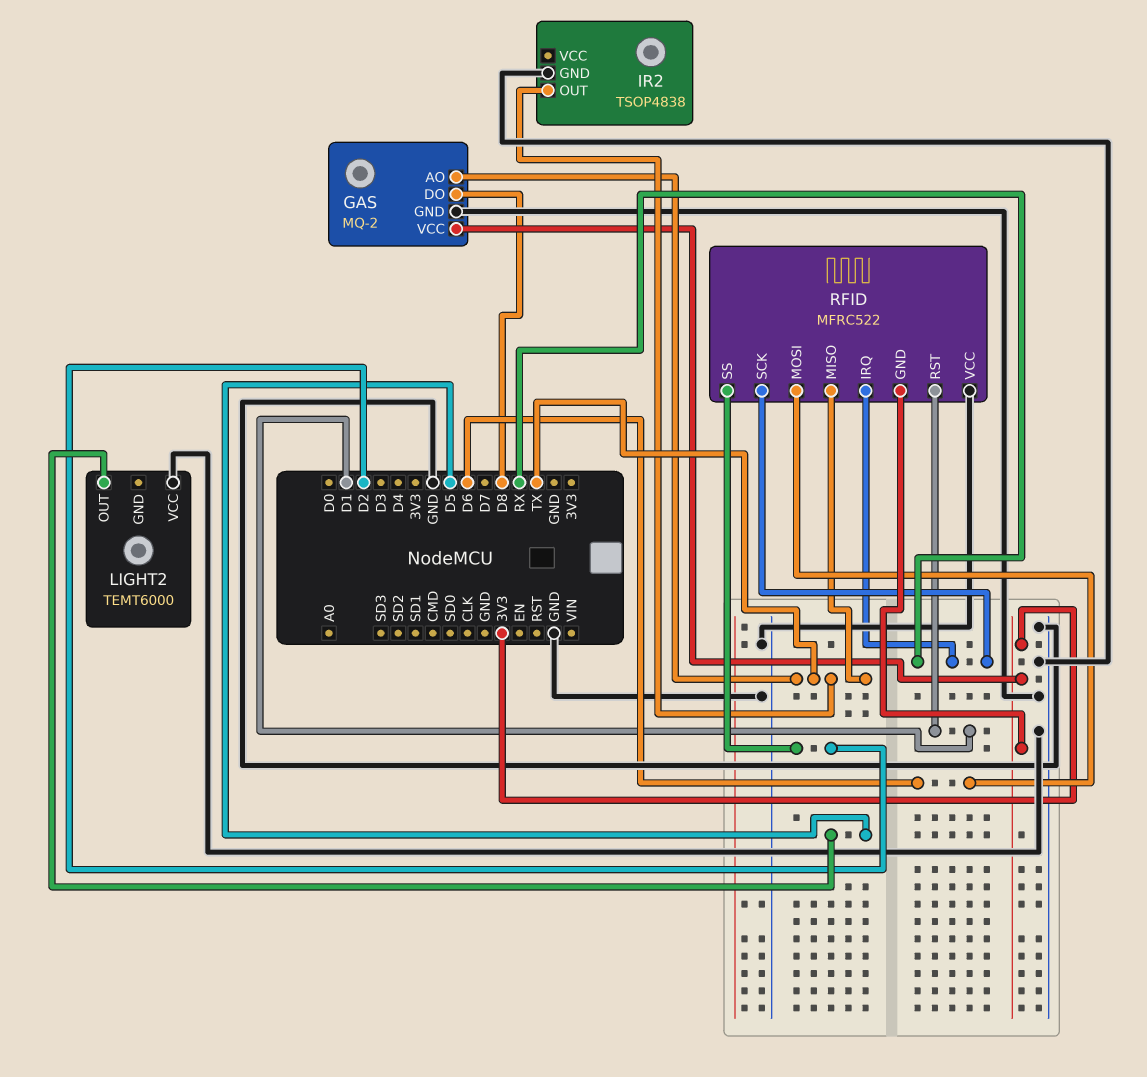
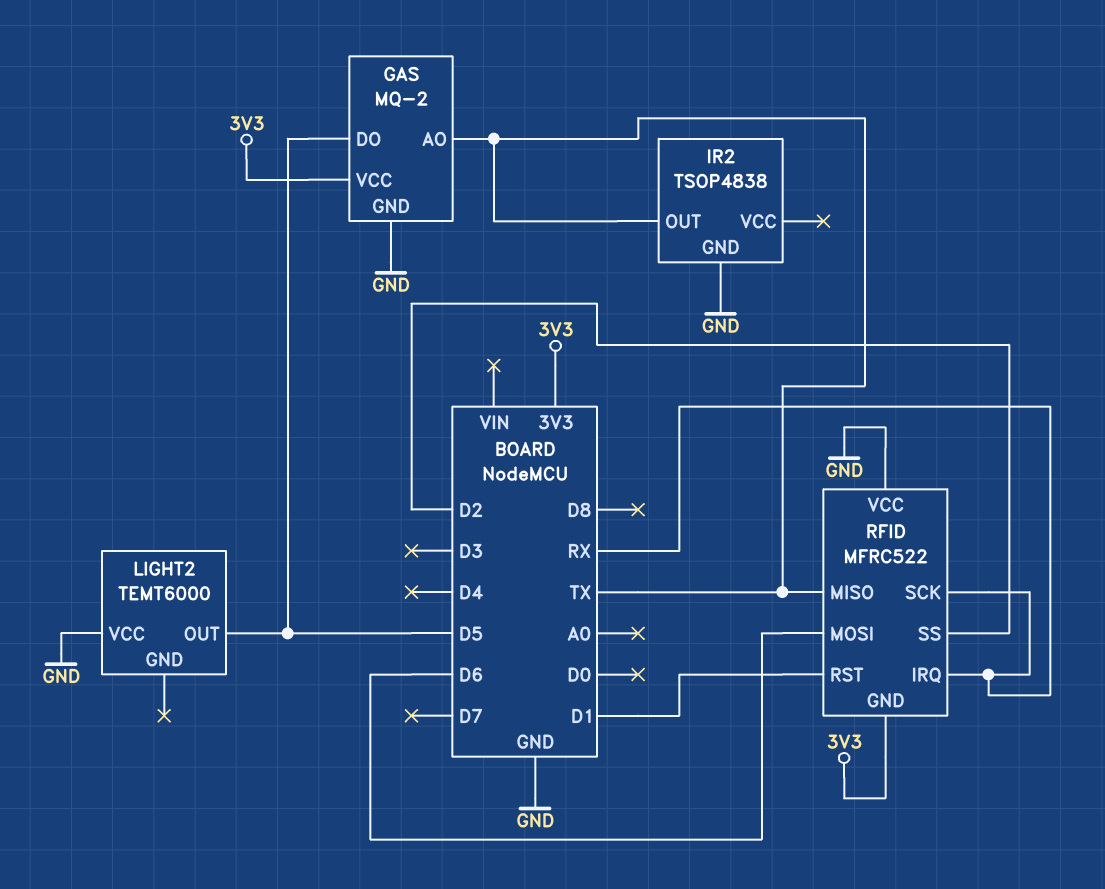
GAS pin DO: D8 -> D5

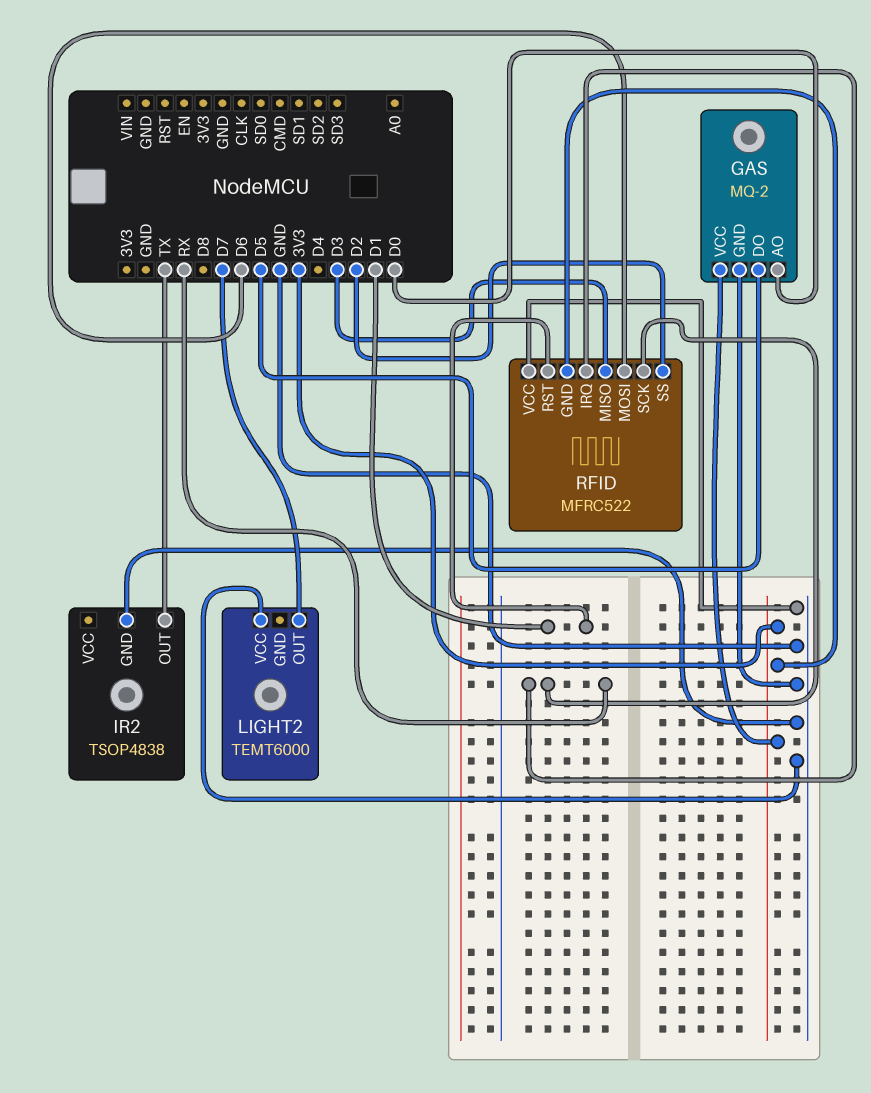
GAS pin AO: TX -> D0
LIGHT2 pin OUT: D5 -> D7
RFID pin MISO: TX -> D3

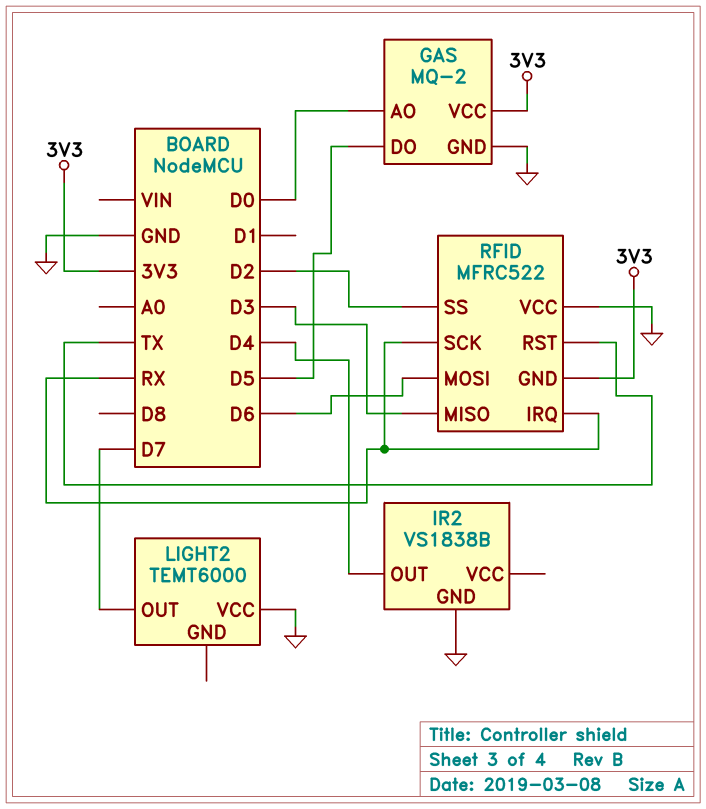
IR2: TSOP4838 -> VS1838B
IR2 pin OUT: TX -> D4
RFID pin RST: D1 -> TX

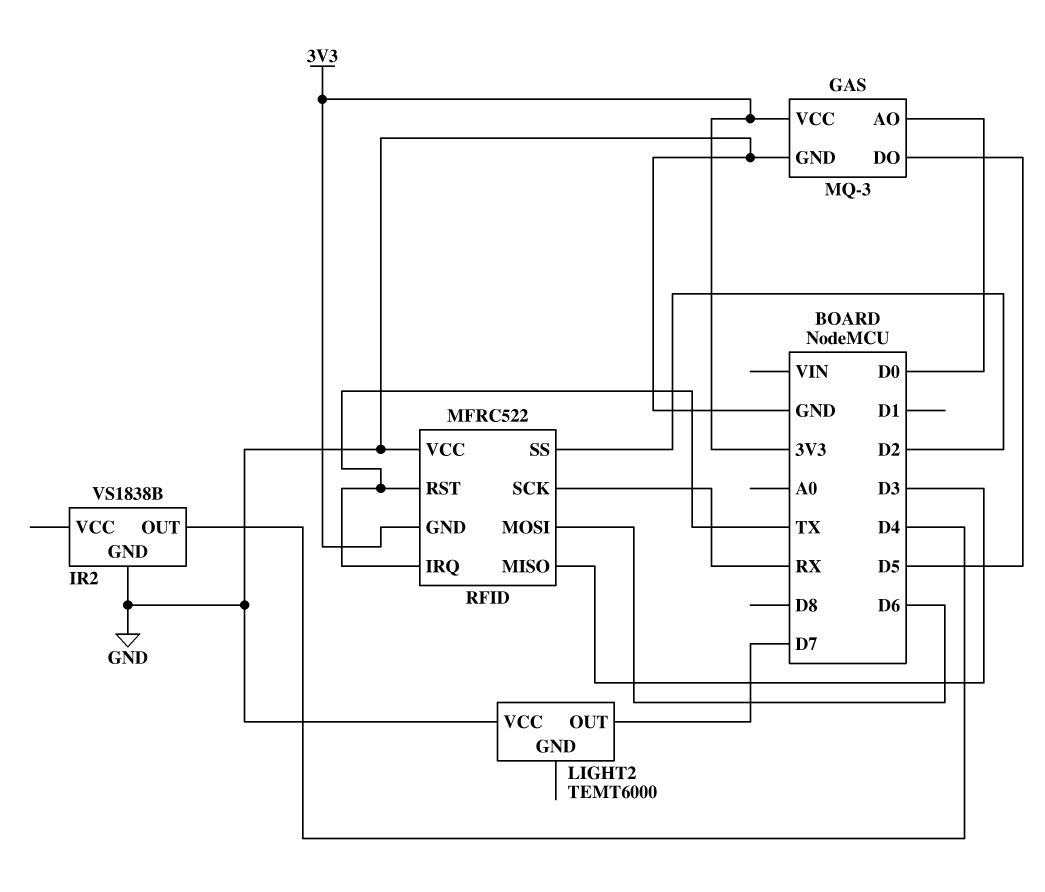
GAS: MQ-2 -> MQ-3
RFID pin IRQ: RX -> TX

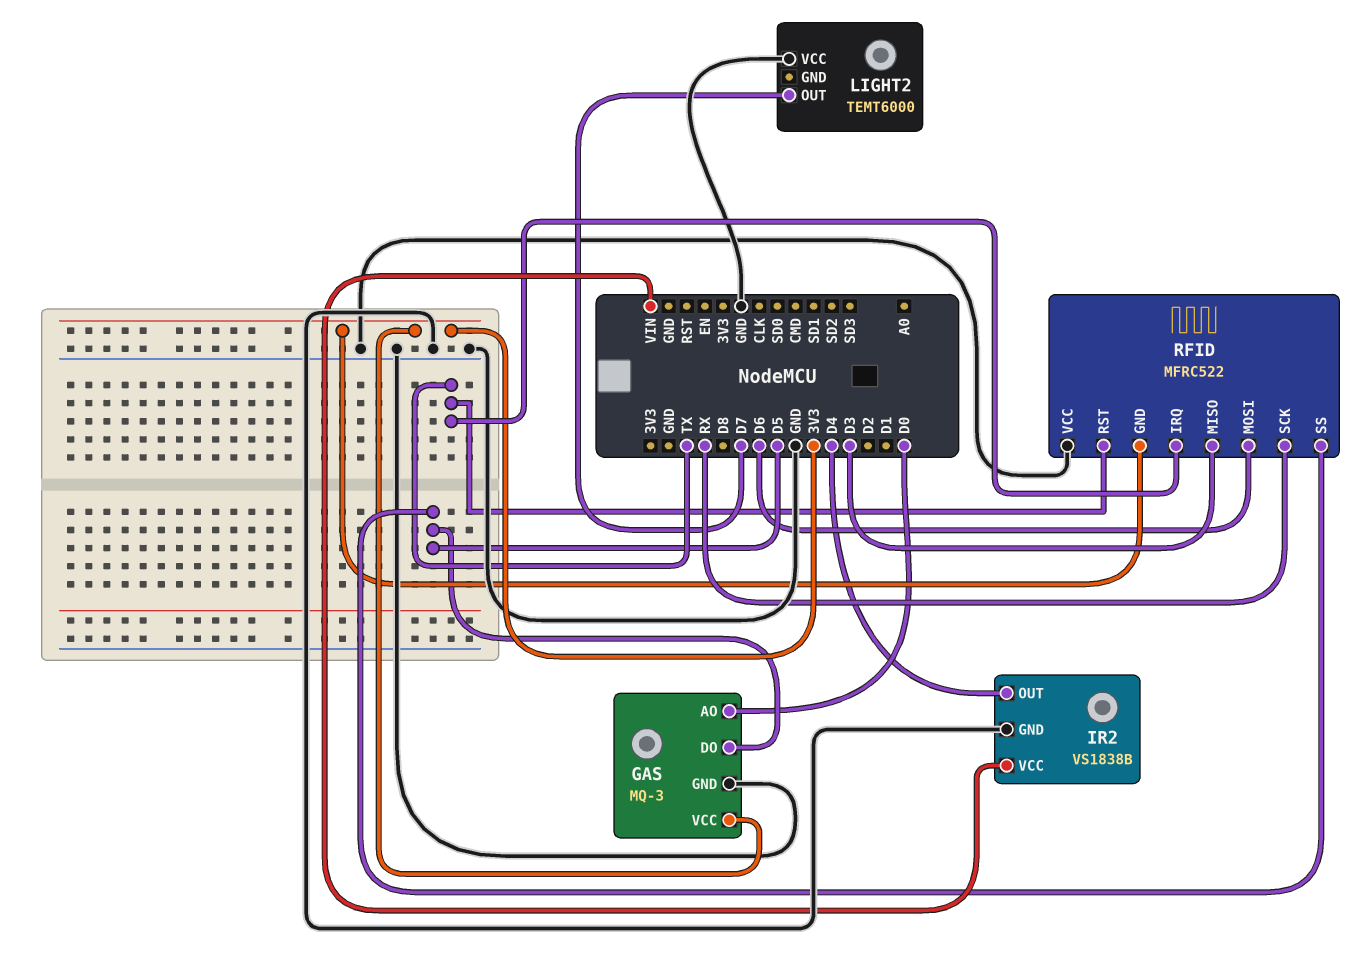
IR2 pin VCC: none -> VIN
RFID pin SS: D2 -> D5

